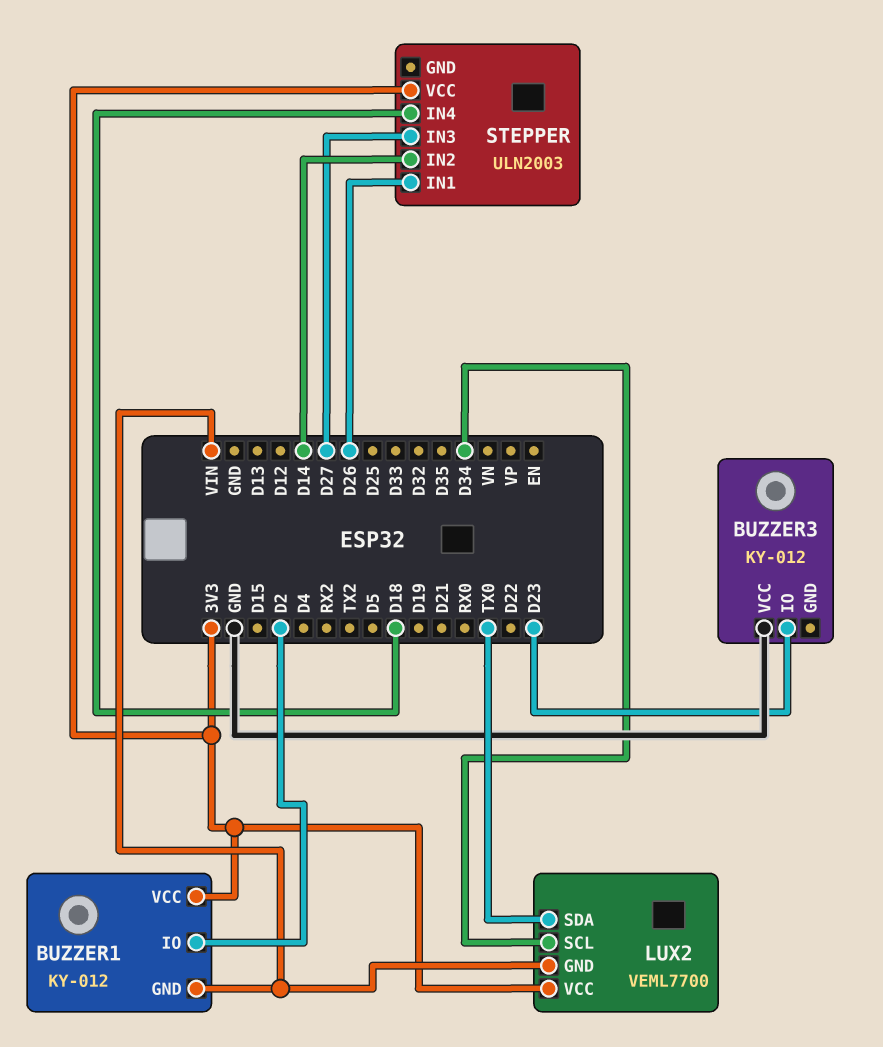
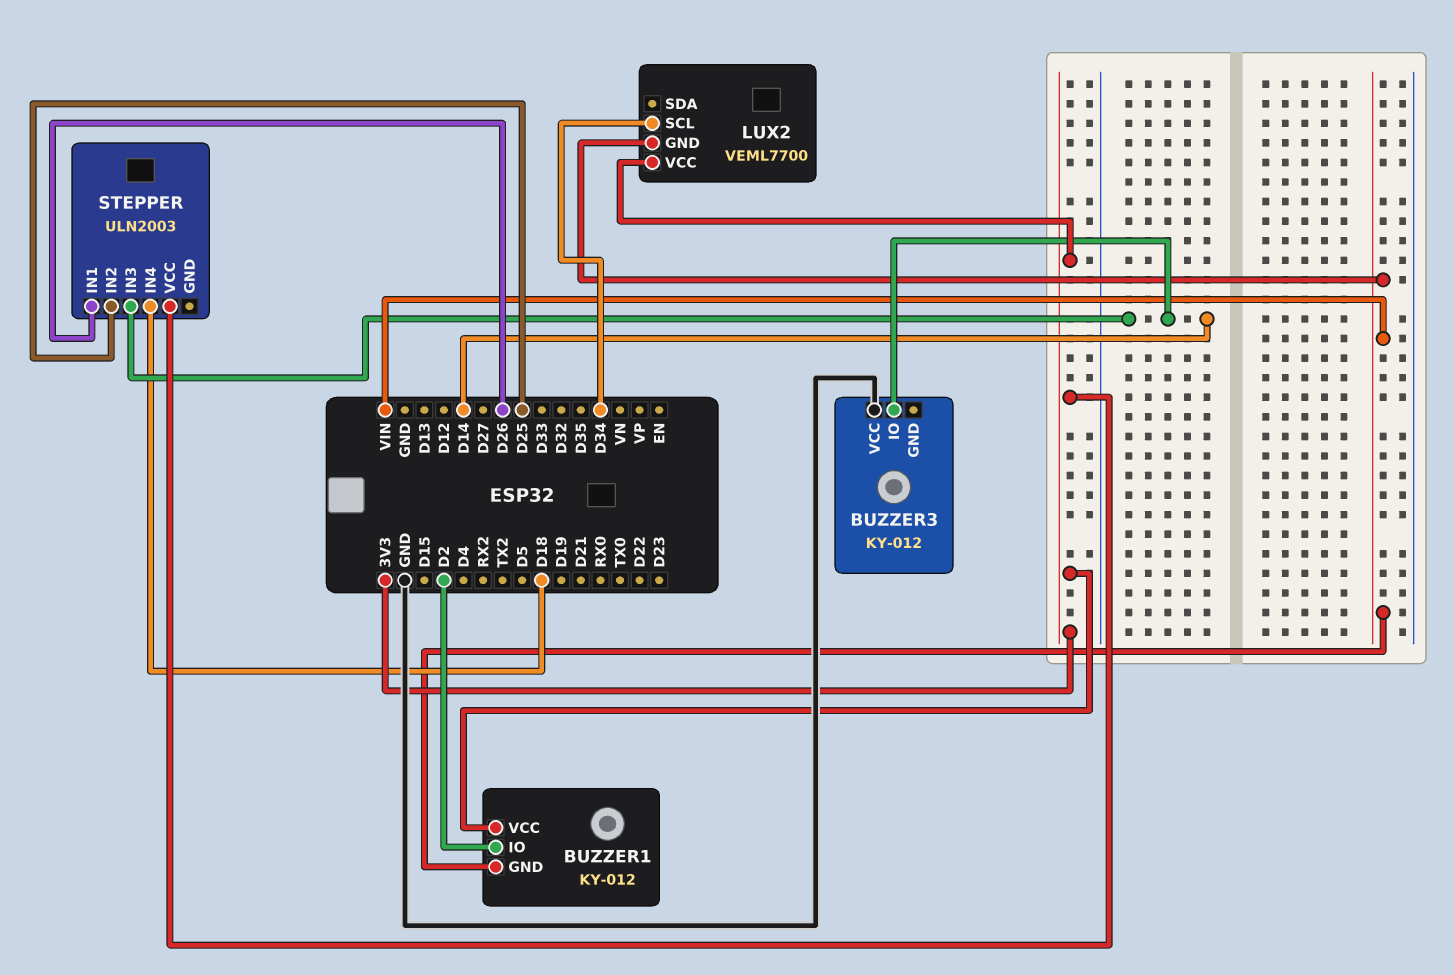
BUZZER3 pin IO: D23 -> D14
LUX2 pin SDA: TX0 -> none
STEPPER pin IN2: D14 -> D25
STEPPER pin IN3: D27 -> D14

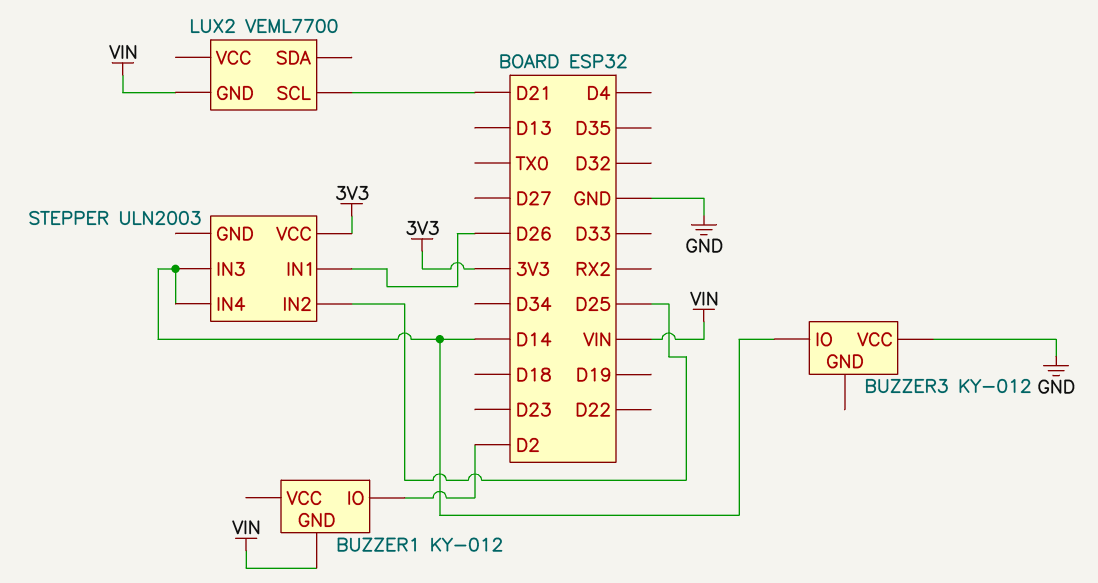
BUZZER1 pin VCC: 3V3 -> none
LUX2 pin SCL: D34 -> D21
LUX2 pin VCC: 3V3 -> none
STEPPER pin IN4: D18 -> D14

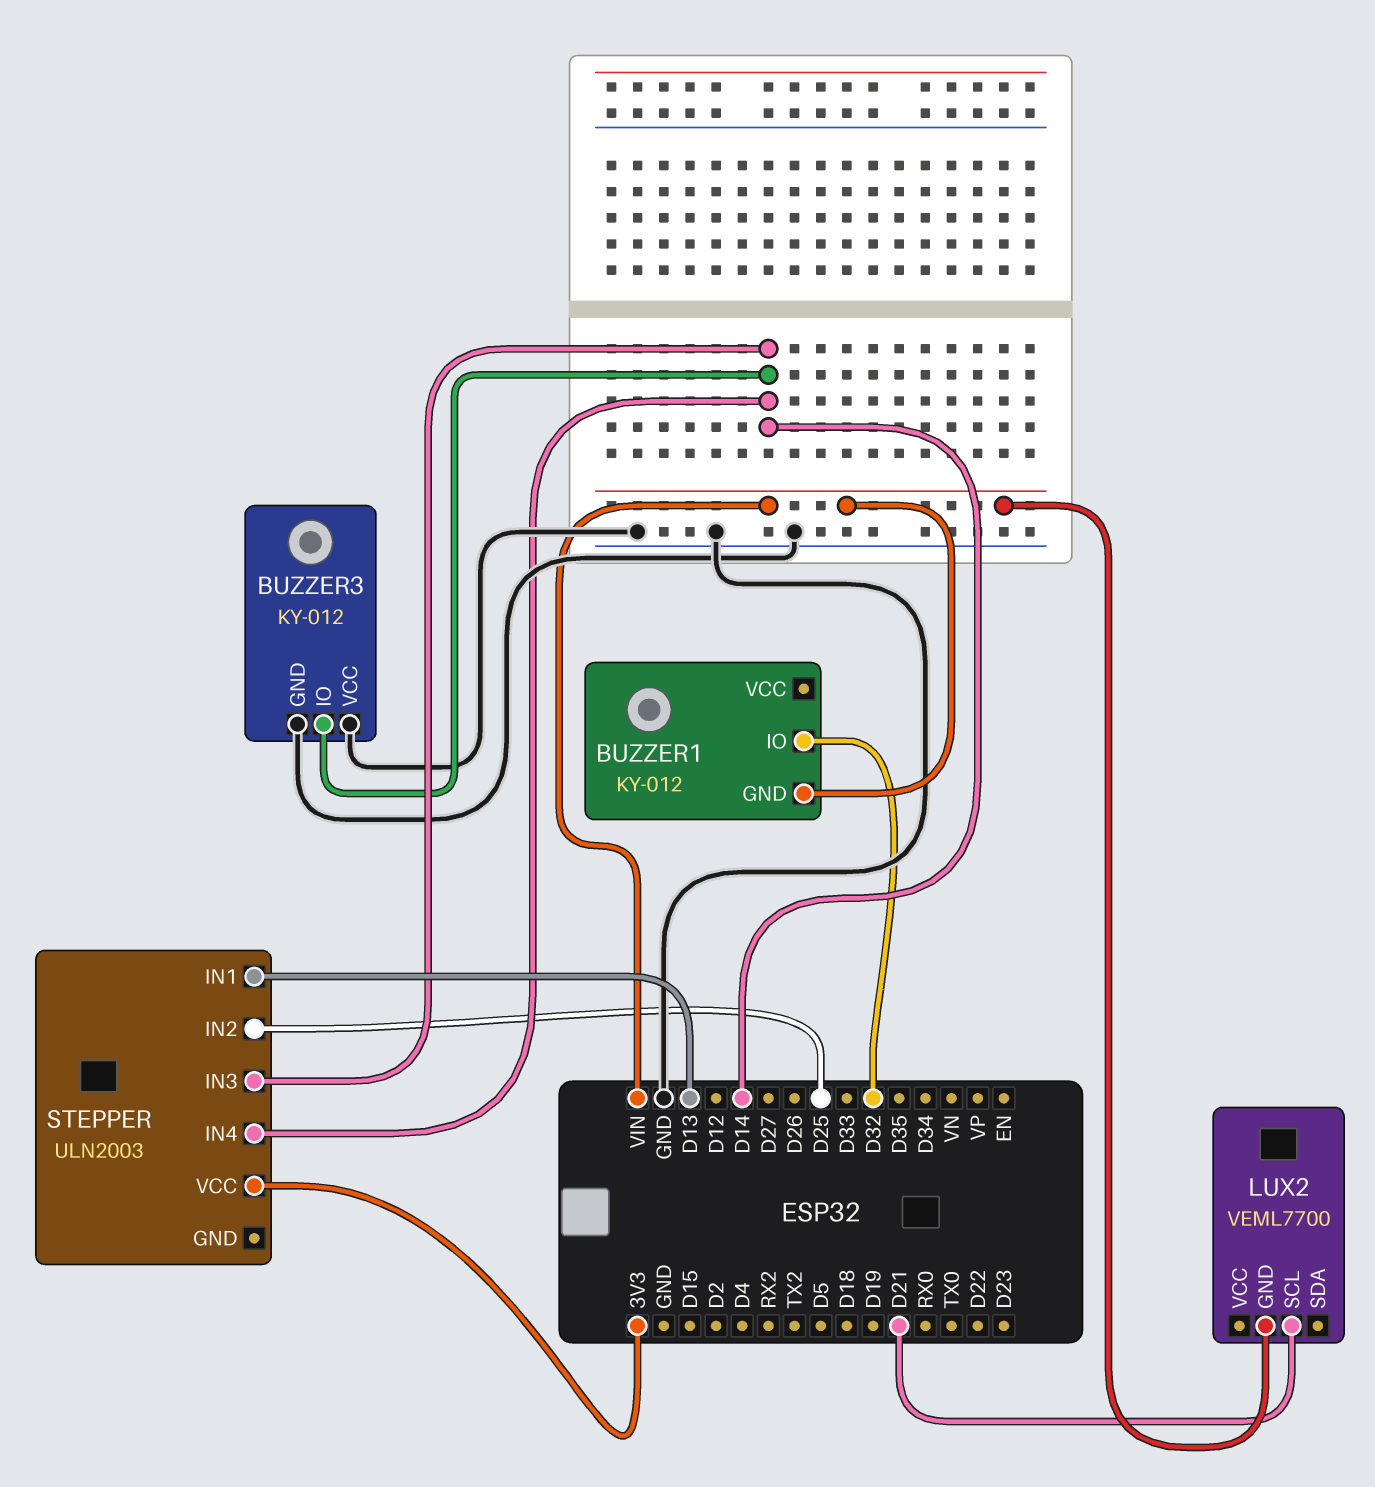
BUZZER1 pin IO: D2 -> D32
BUZZER3 pin GND: none -> GND
STEPPER pin IN1: D26 -> D13

